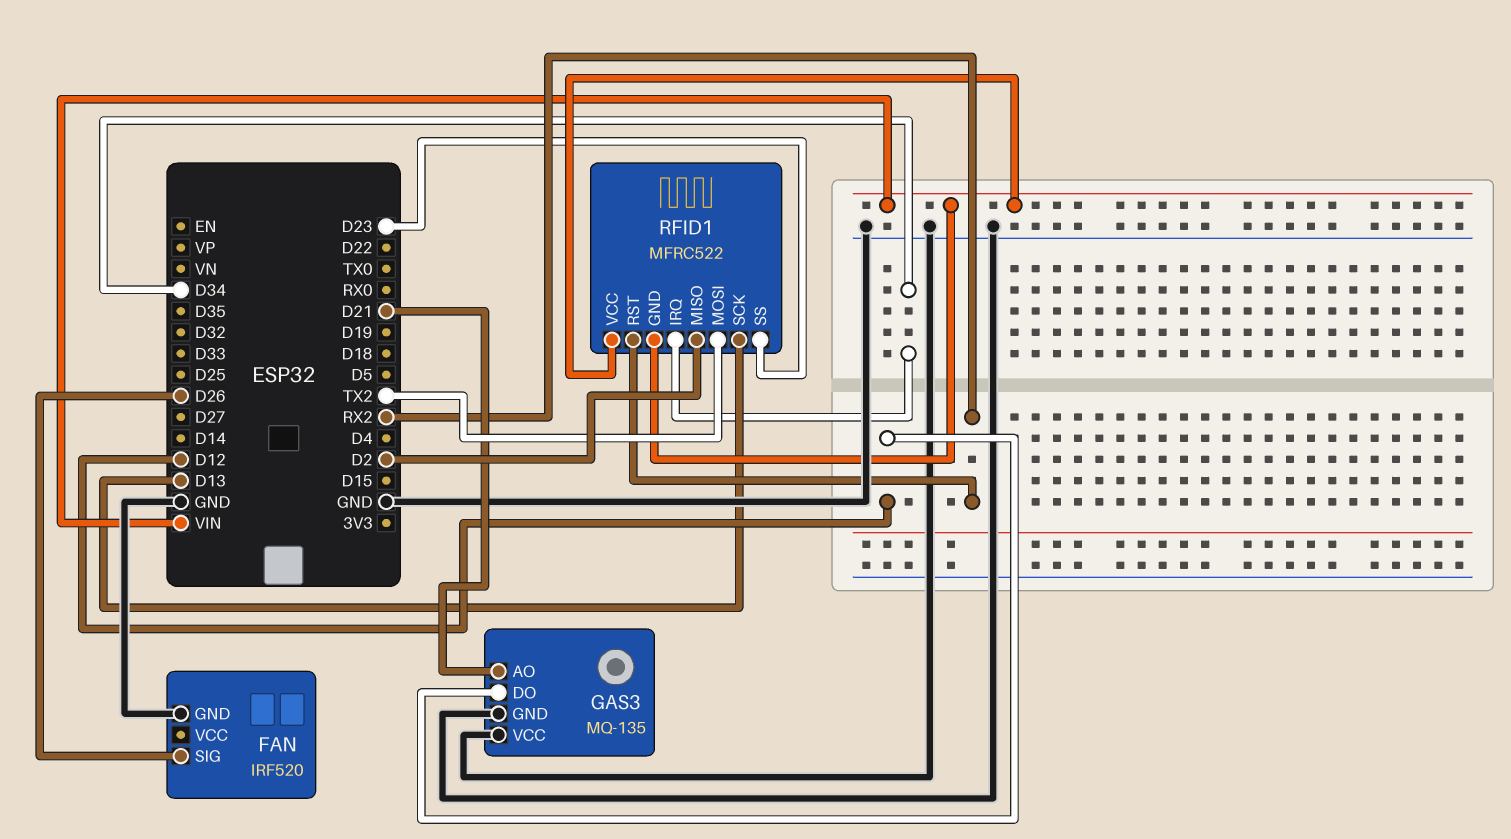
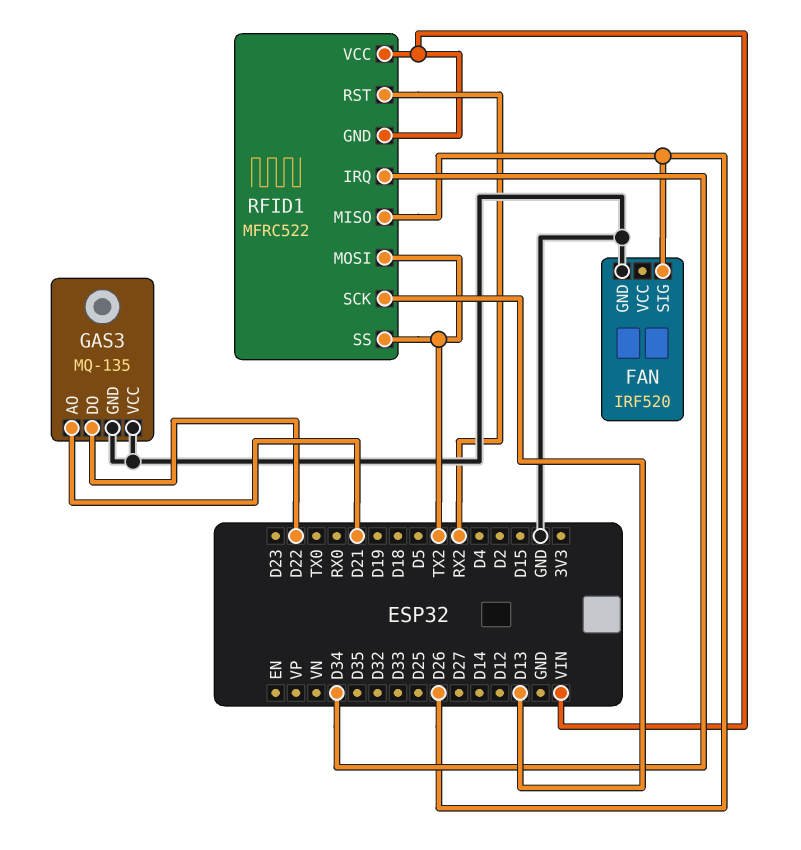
GAS3 pin DO: D12 -> D22
RFID1 pin MISO: D2 -> D26
RFID1 pin SS: D23 -> TX2

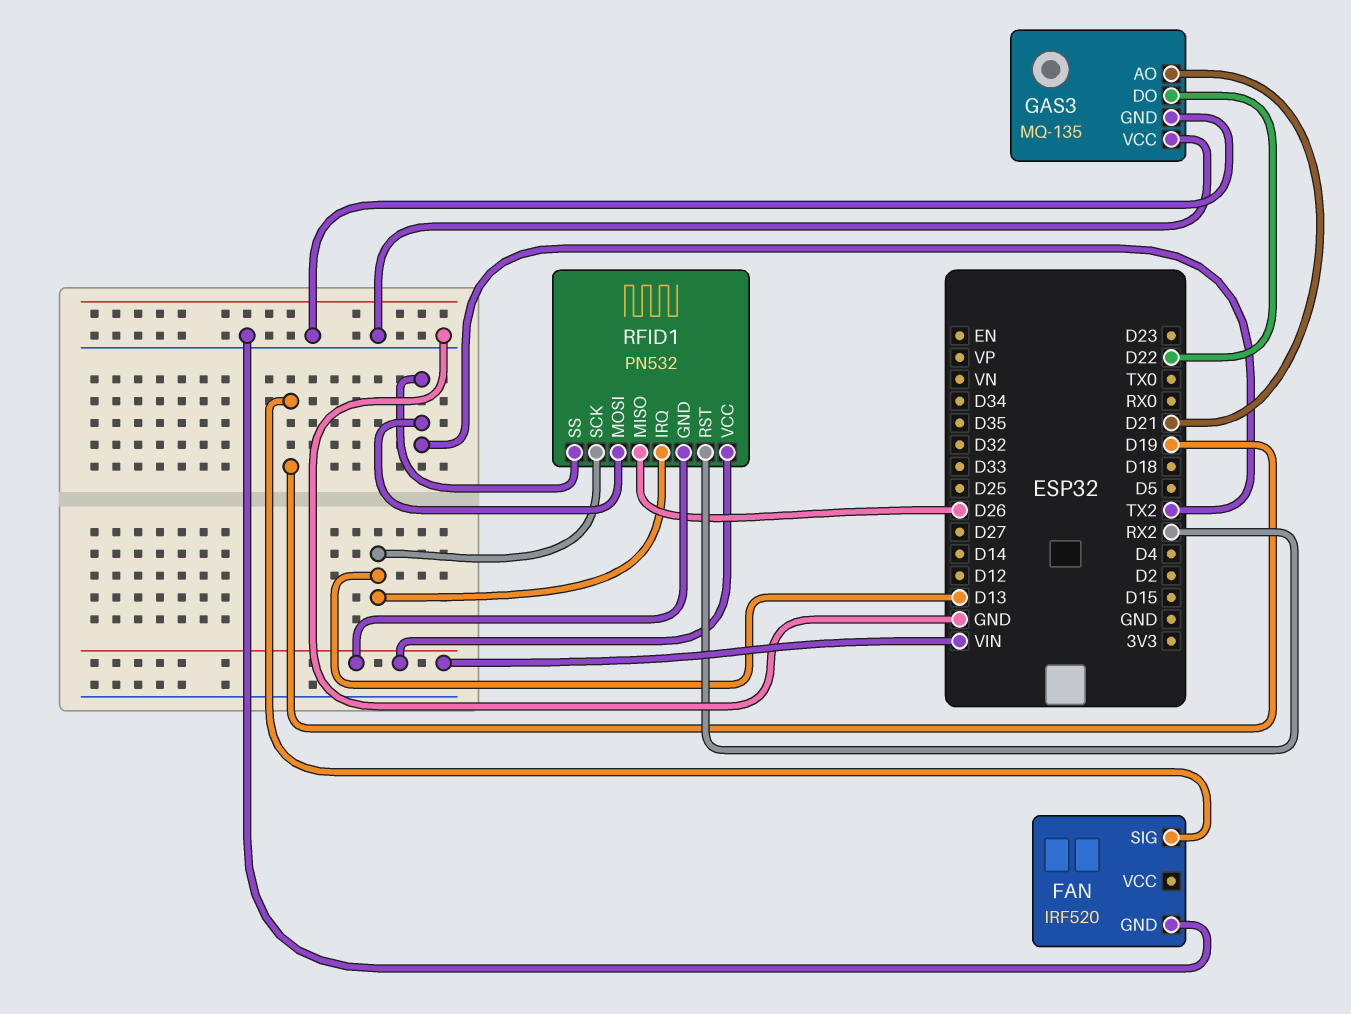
FAN pin SIG: D26 -> D19
RFID1: MFRC522 -> PN532
RFID1 pin IRQ: D34 -> D13

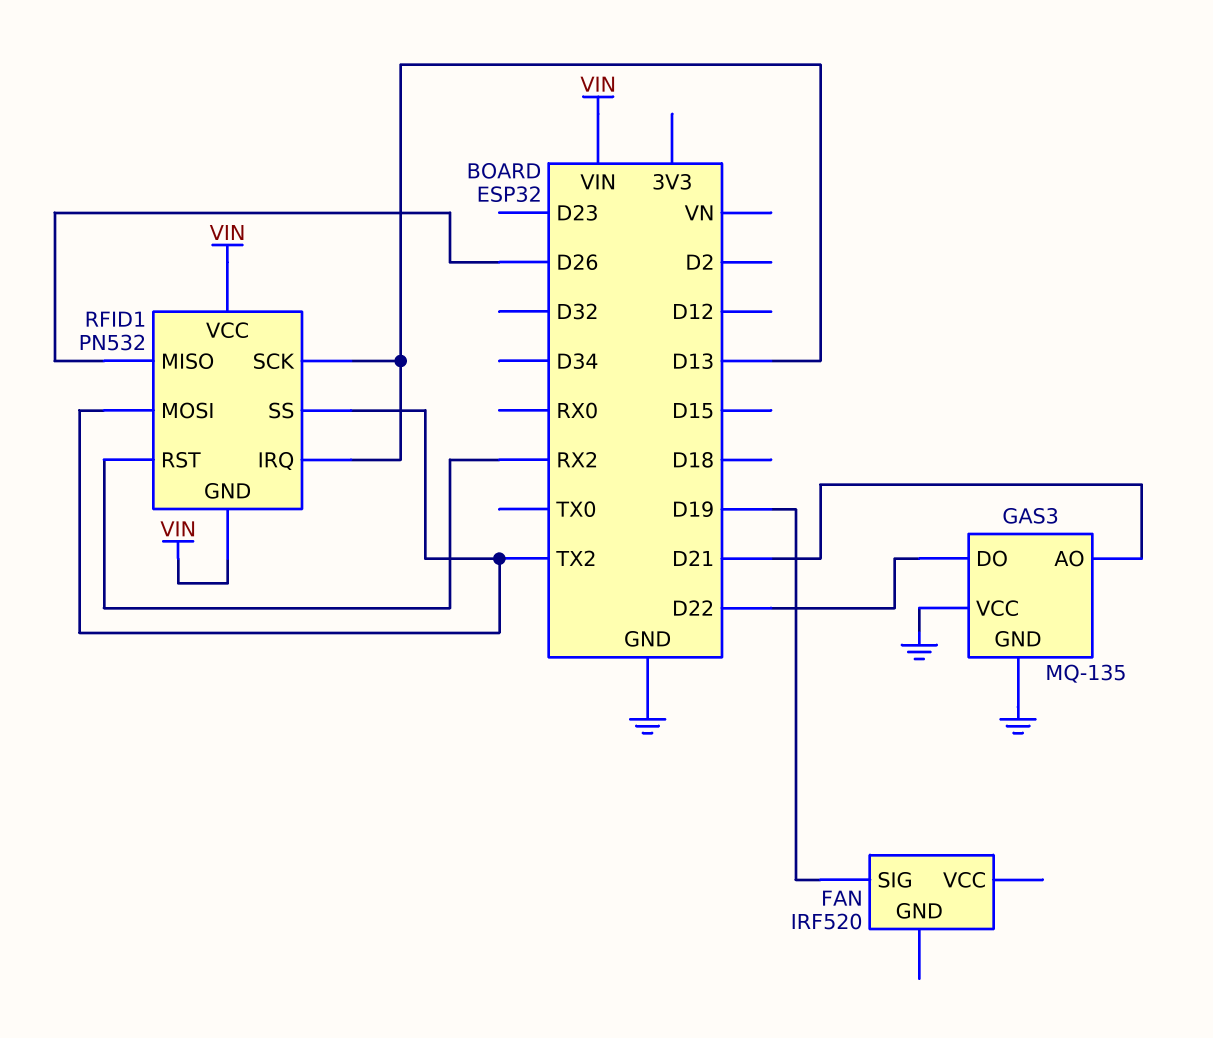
FAN pin GND: GND -> none

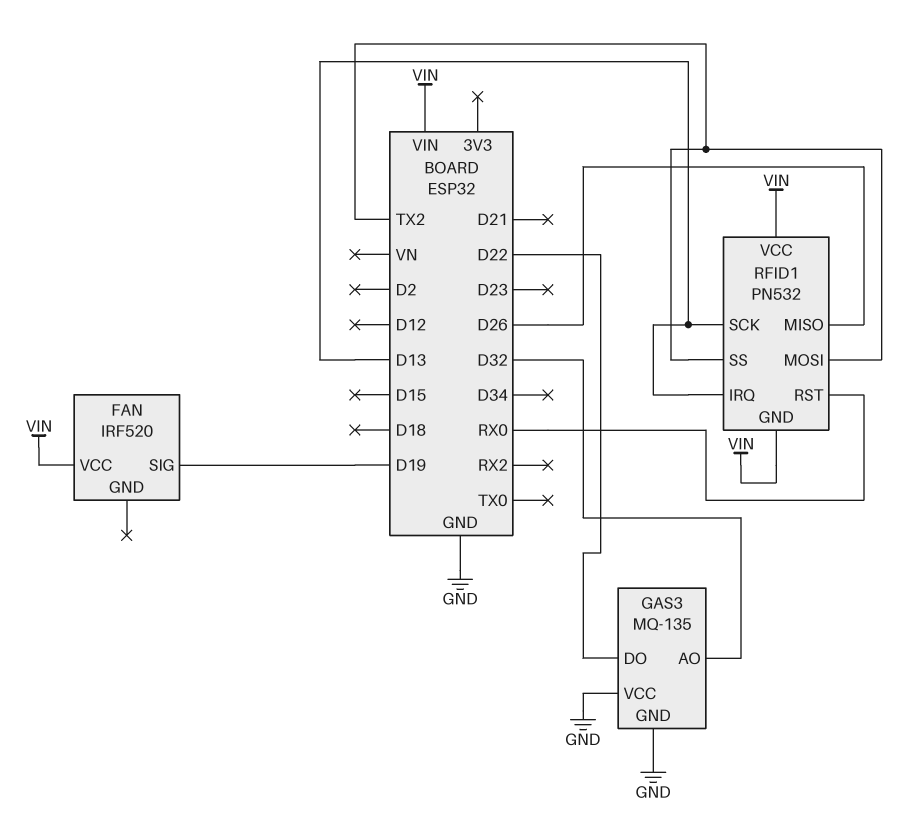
FAN pin VCC: none -> VIN
GAS3 pin AO: D21 -> D32
RFID1 pin RST: RX2 -> RX0

